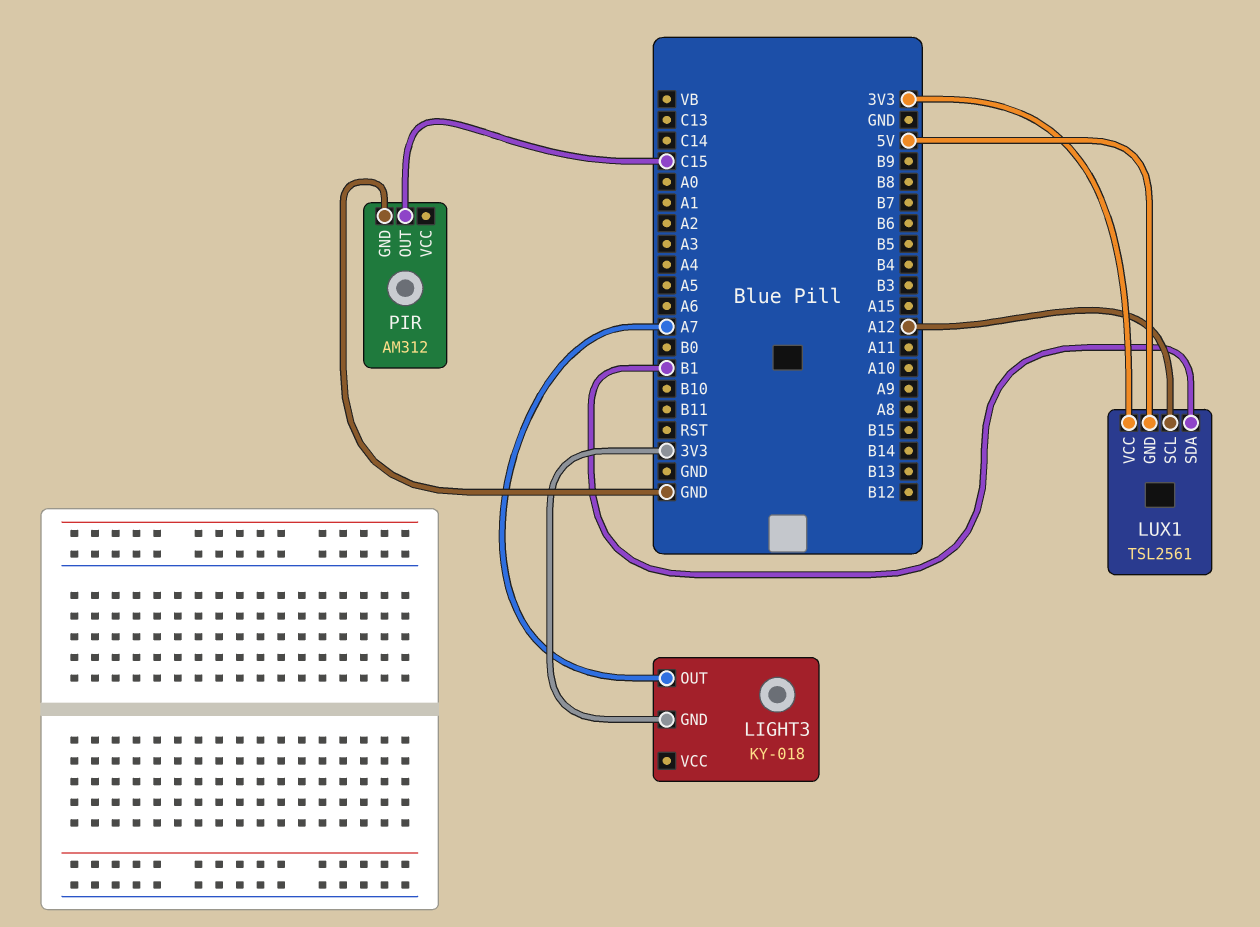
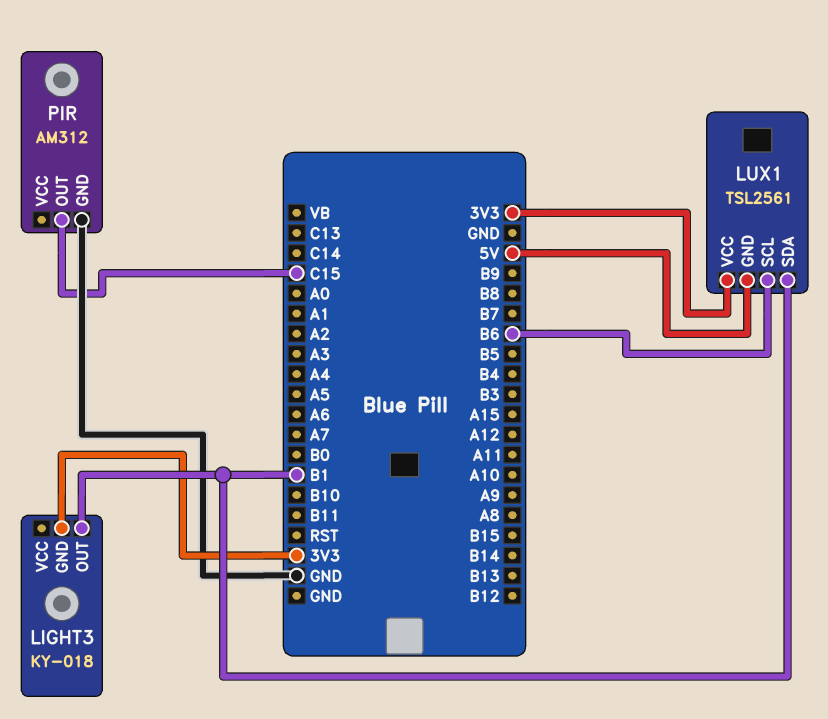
LIGHT3 pin OUT: A7 -> B1
LUX1 pin SCL: A12 -> B6

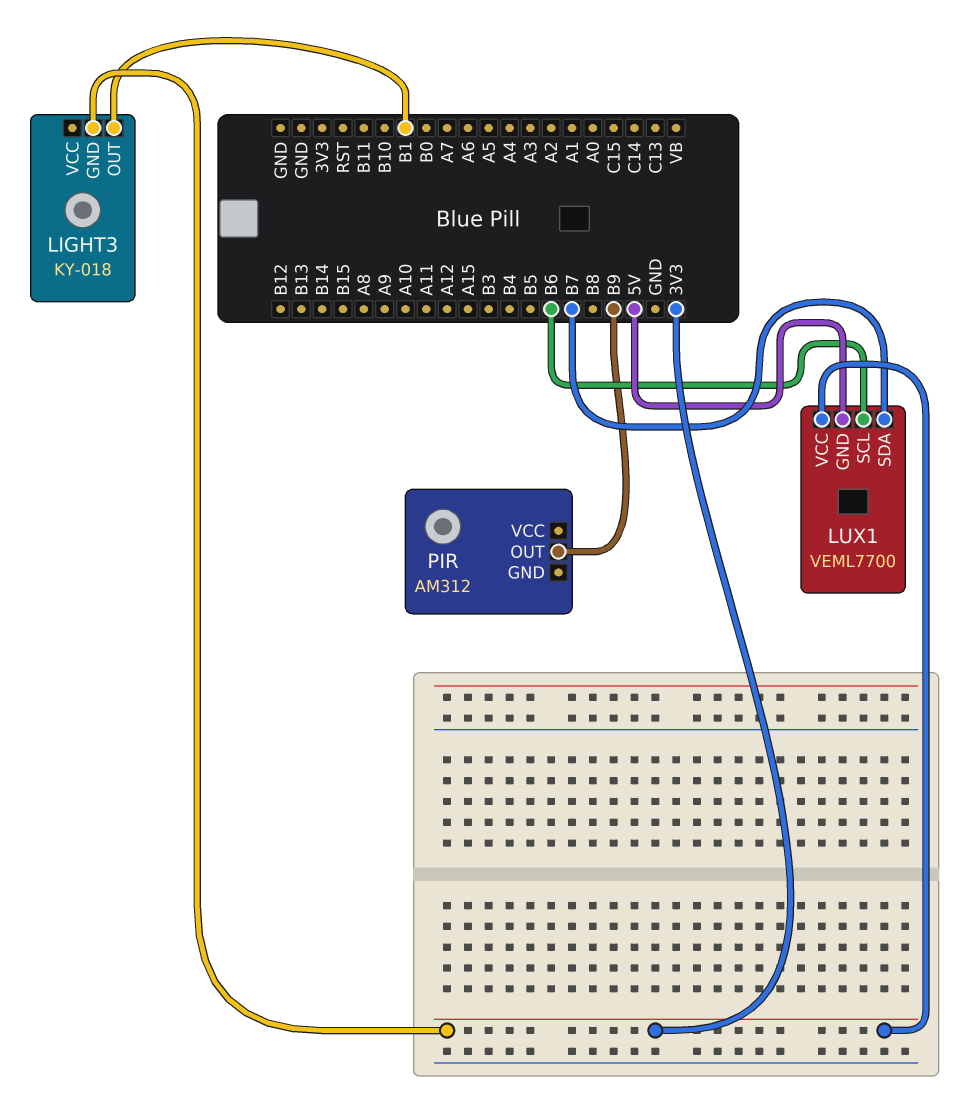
LUX1: TSL2561 -> VEML7700
LUX1 pin SDA: B1 -> B7
PIR pin GND: GND -> none
PIR pin OUT: C15 -> B9

